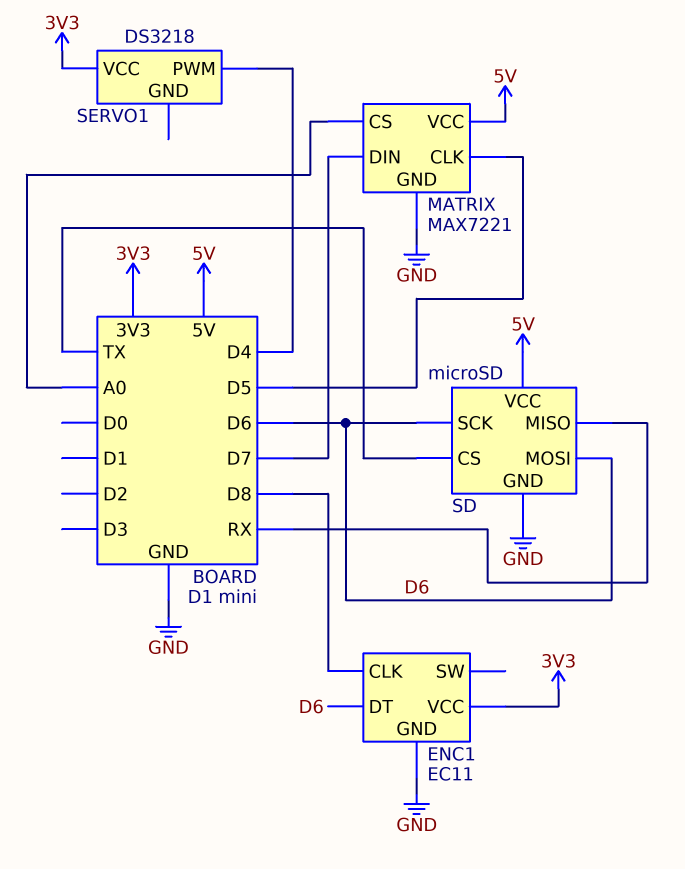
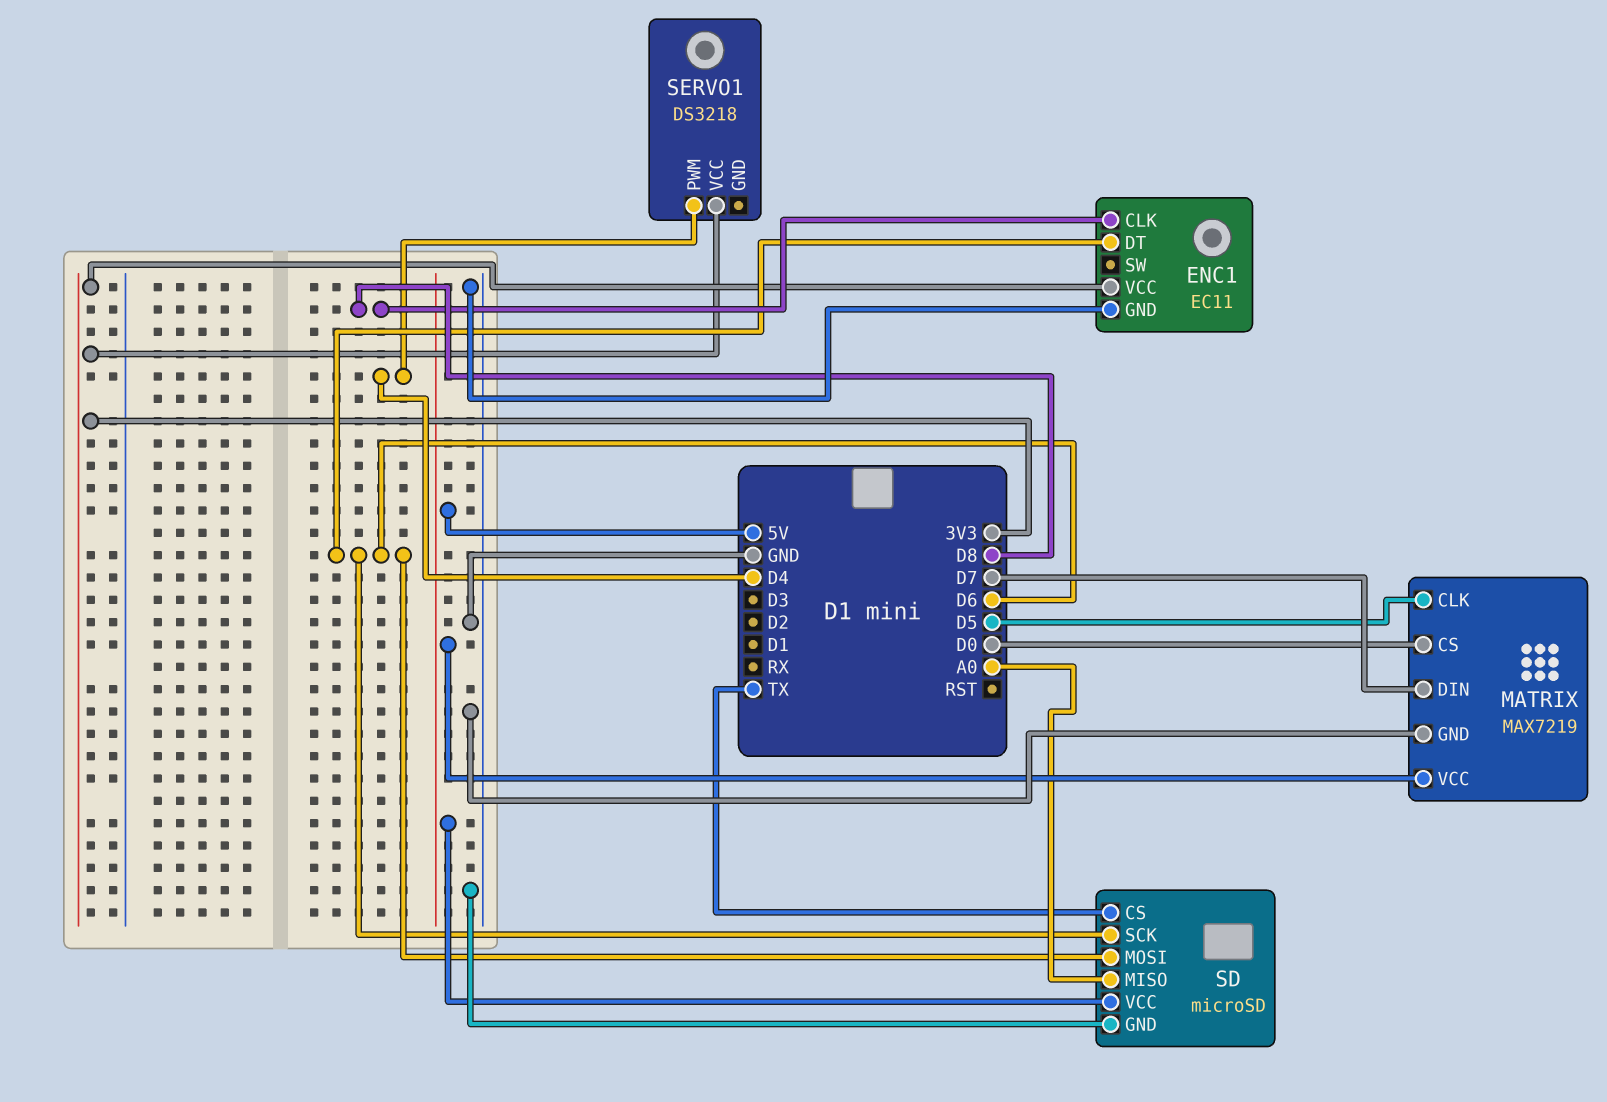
MATRIX: MAX7221 -> MAX7219
MATRIX pin CS: A0 -> D0
SD pin MISO: RX -> A0

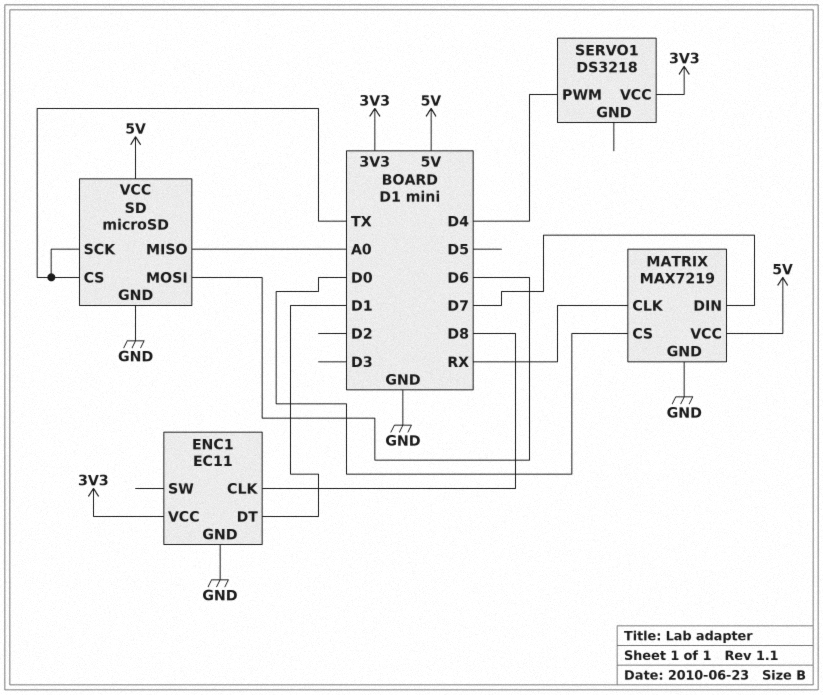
ENC1 pin DT: D6 -> D1
MATRIX pin CLK: D5 -> RX
SD pin SCK: D6 -> TX

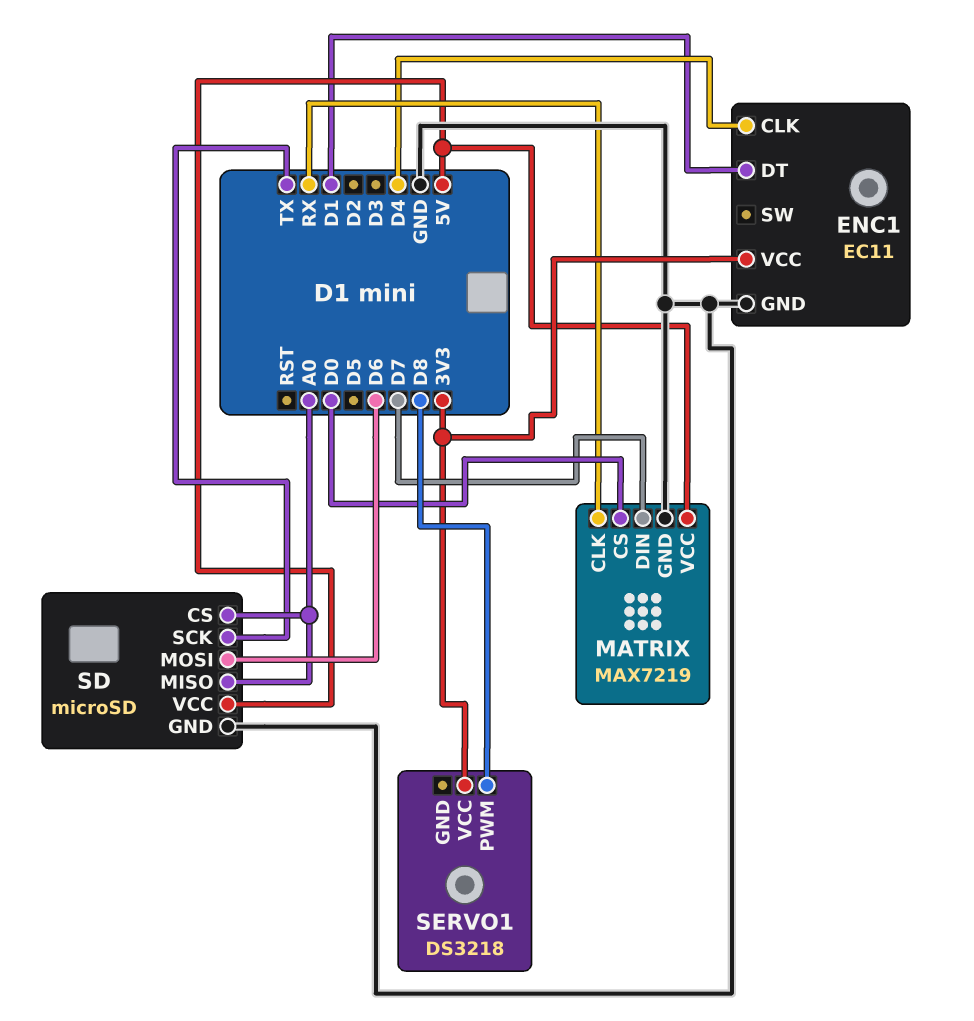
ENC1 pin CLK: D8 -> D4
SD pin CS: TX -> A0
SERVO1 pin PWM: D4 -> D8

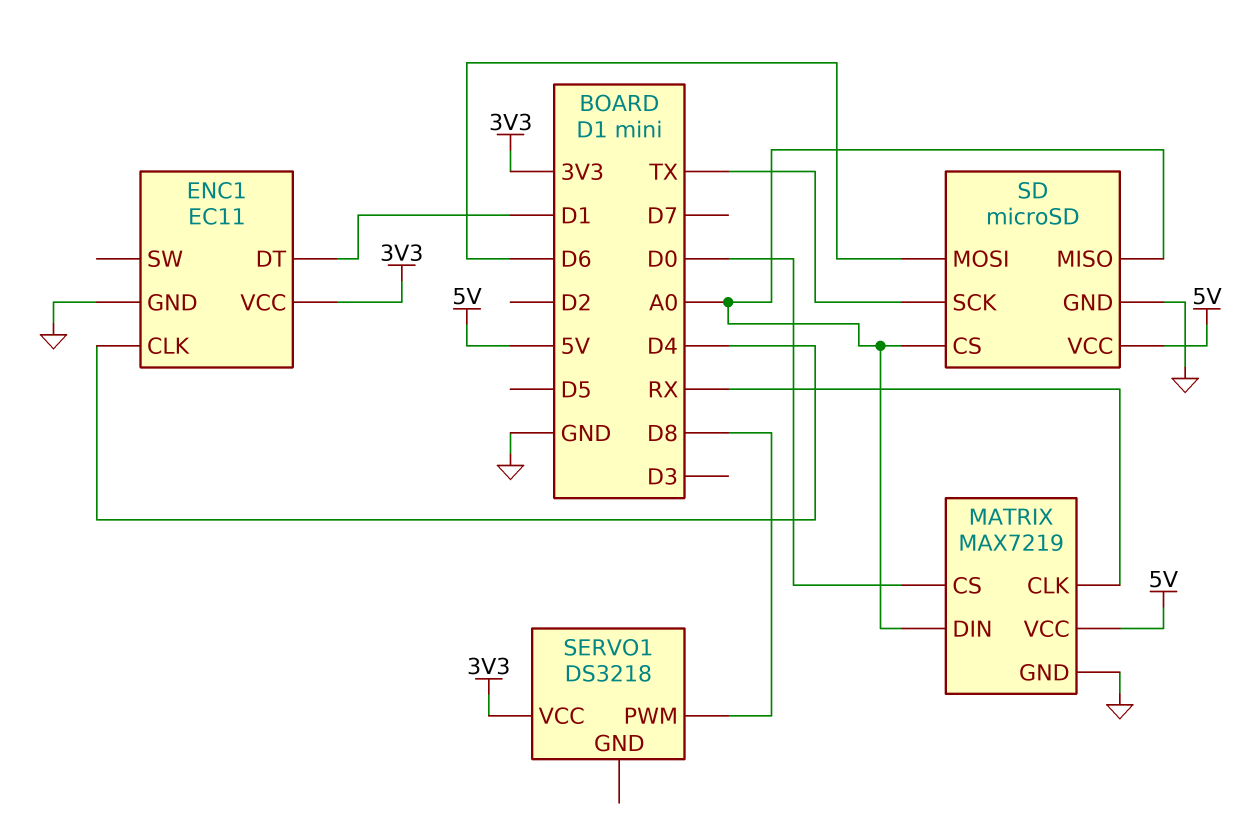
MATRIX pin DIN: D7 -> A0

